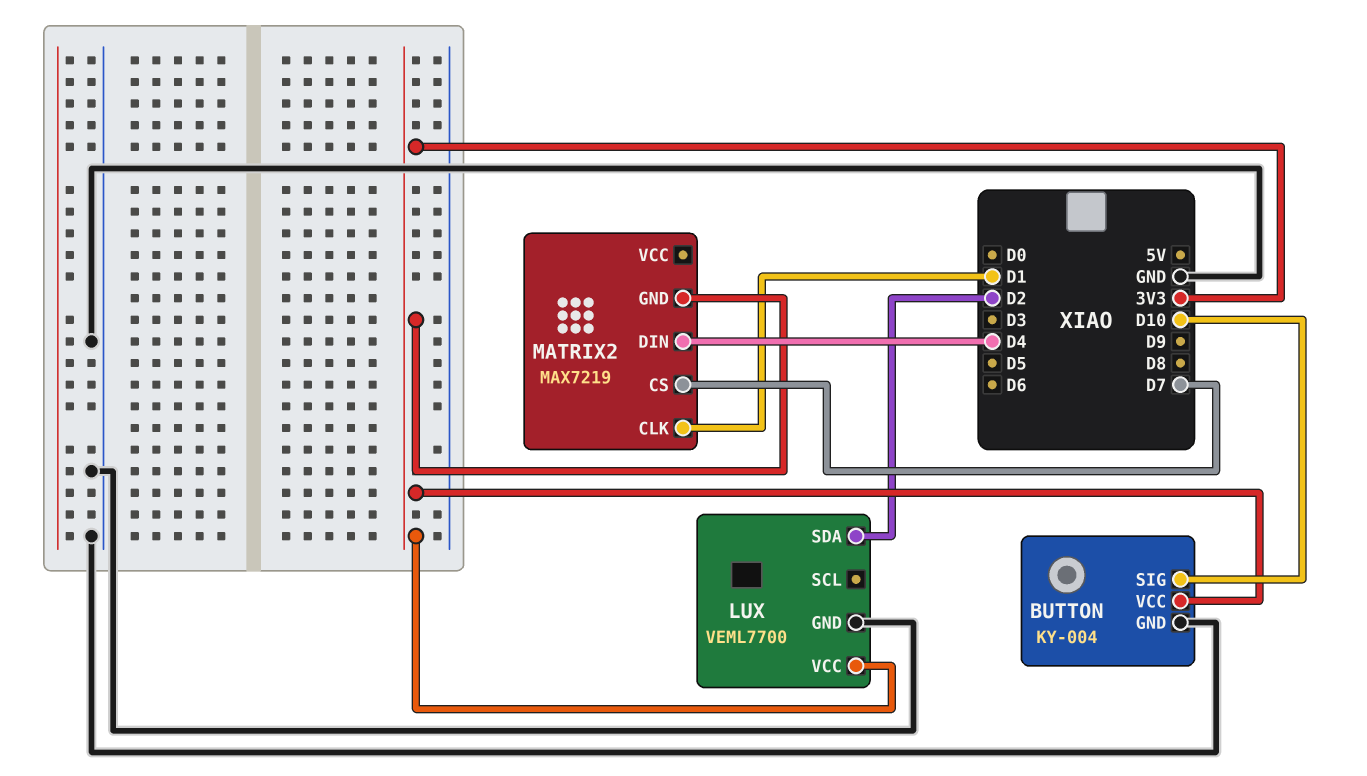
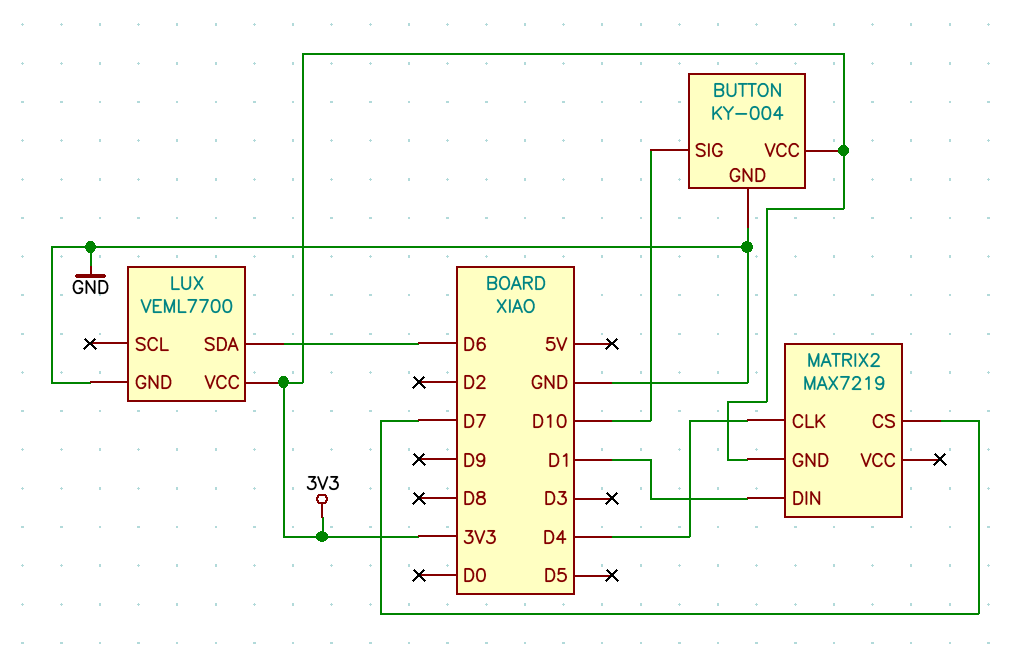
LUX pin SDA: D2 -> D6
MATRIX2 pin CLK: D1 -> D4
MATRIX2 pin DIN: D4 -> D1

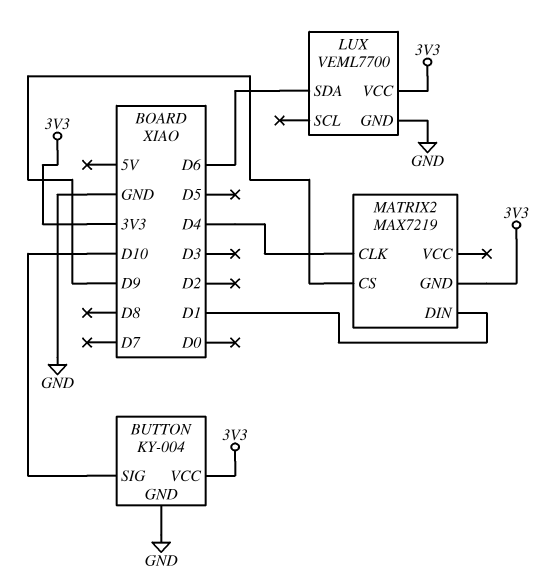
MATRIX2 pin CS: D7 -> D9

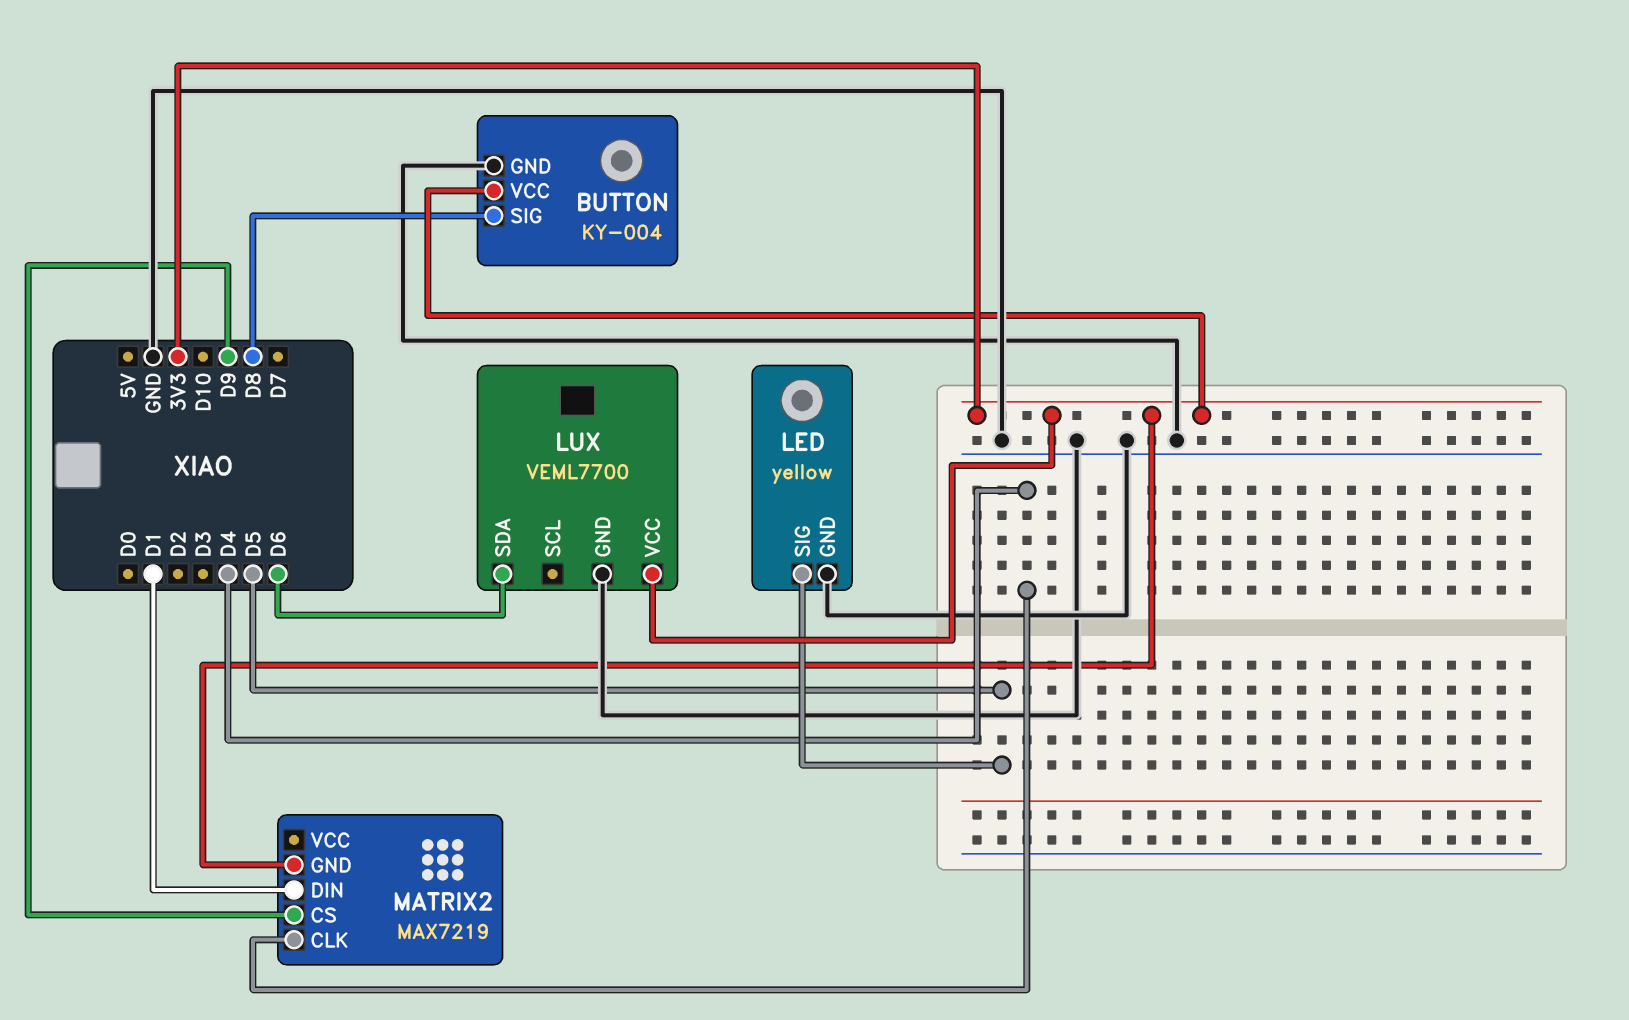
BUTTON pin SIG: D10 -> D8
LED: none -> yellow
LED pin GND: none -> GND
LED pin SIG: none -> D5

